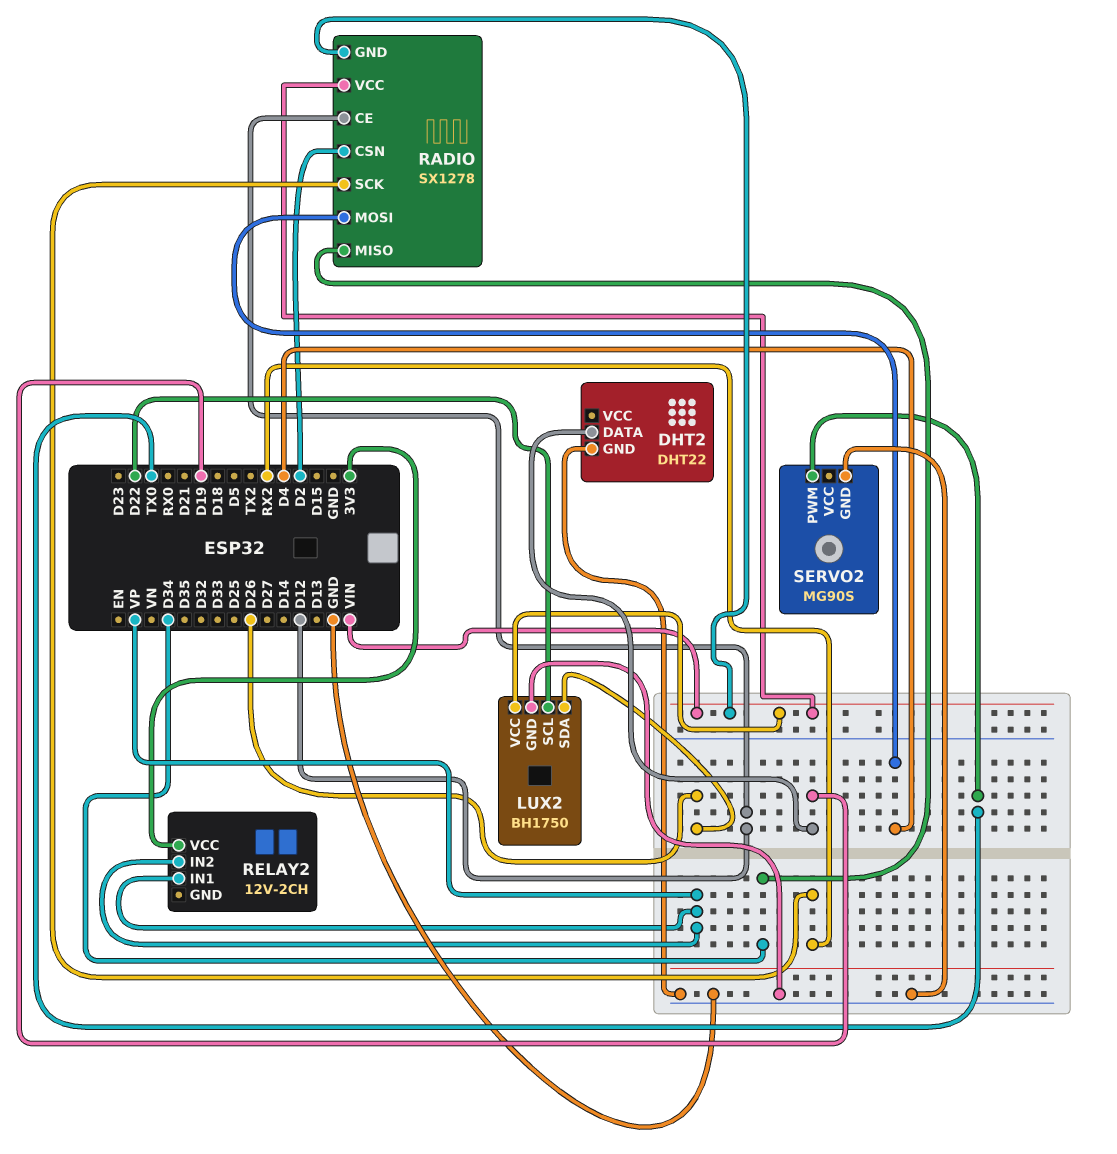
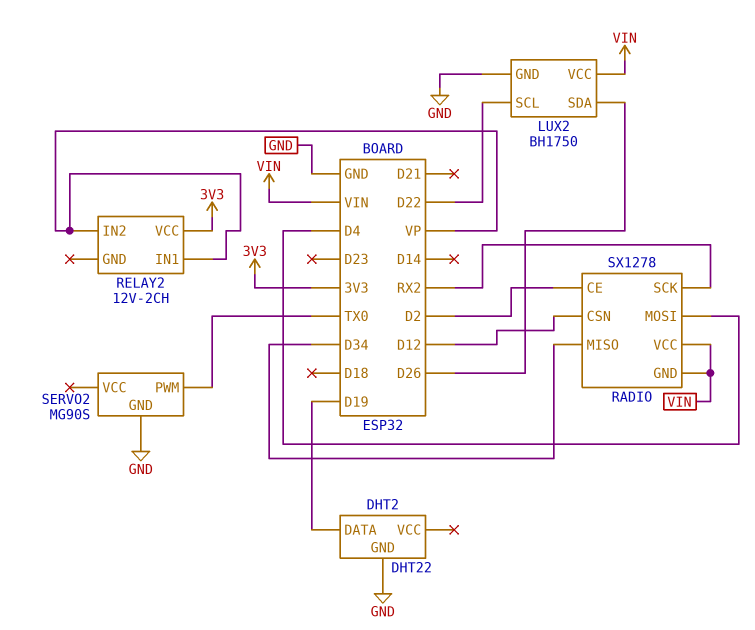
RADIO pin CE: D12 -> D2
RADIO pin CSN: D2 -> D12

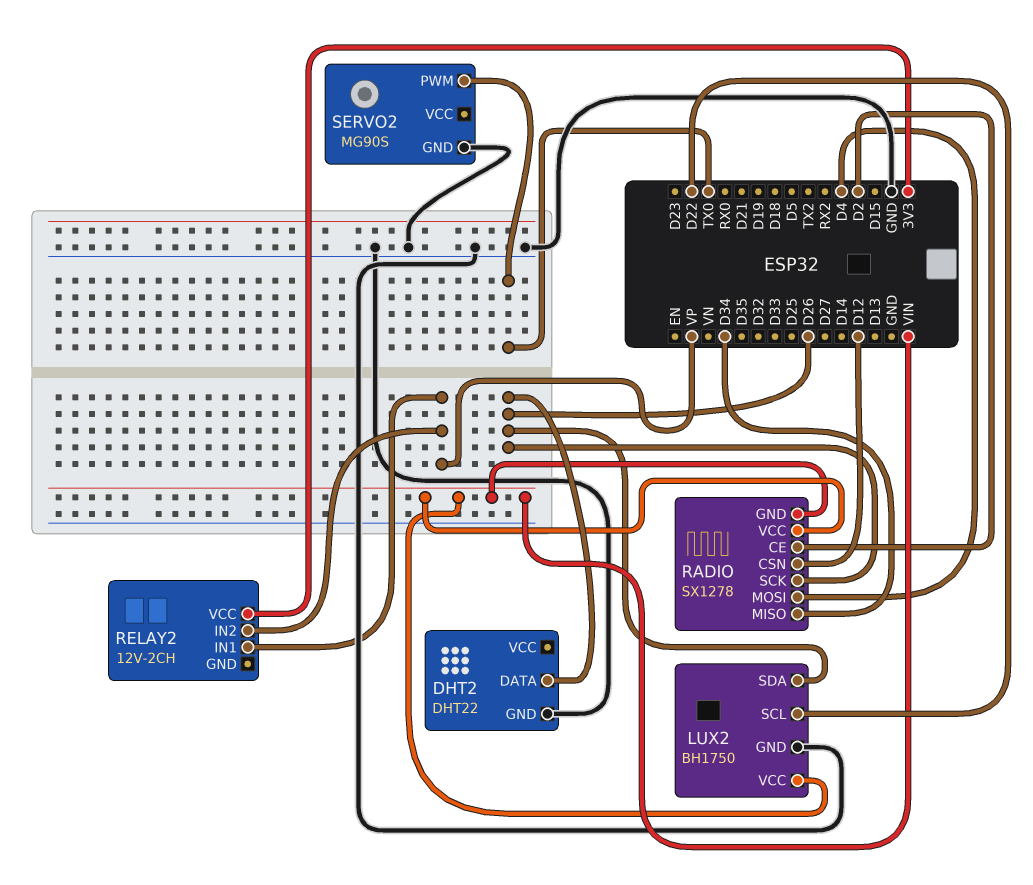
DHT2 pin DATA: D19 -> D26
RADIO pin SCK: RX2 -> D26

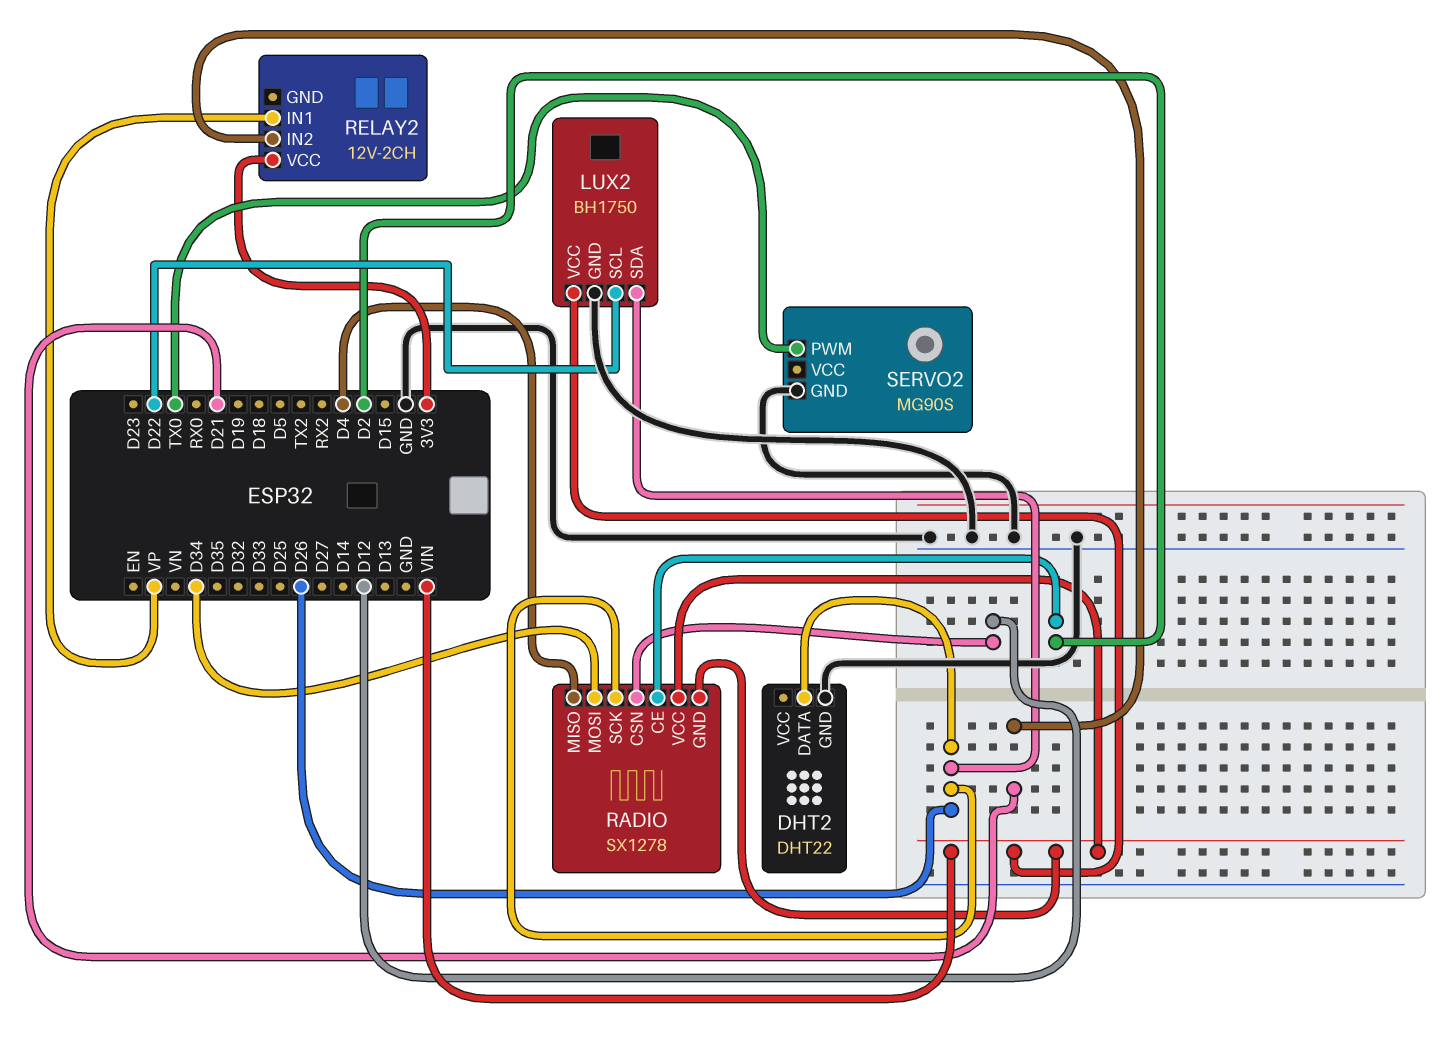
RADIO pin MISO: D34 -> D4
RADIO pin MOSI: D4 -> D34
RELAY2 pin IN2: VP -> D21

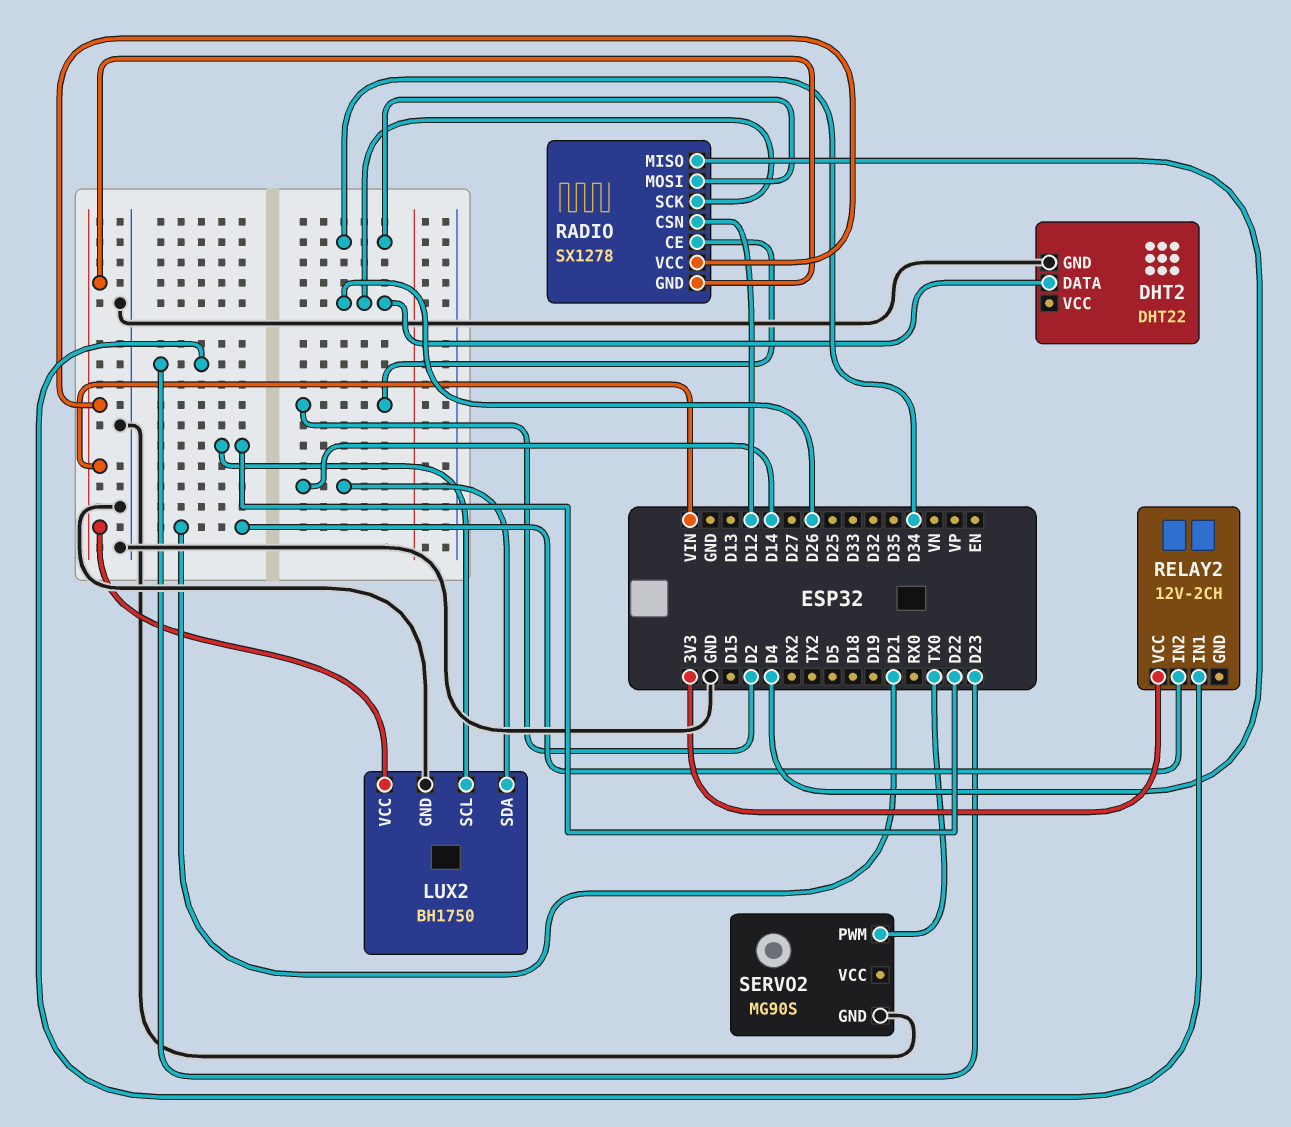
LUX2 pin SDA: D26 -> D14
RELAY2 pin IN1: VP -> D23

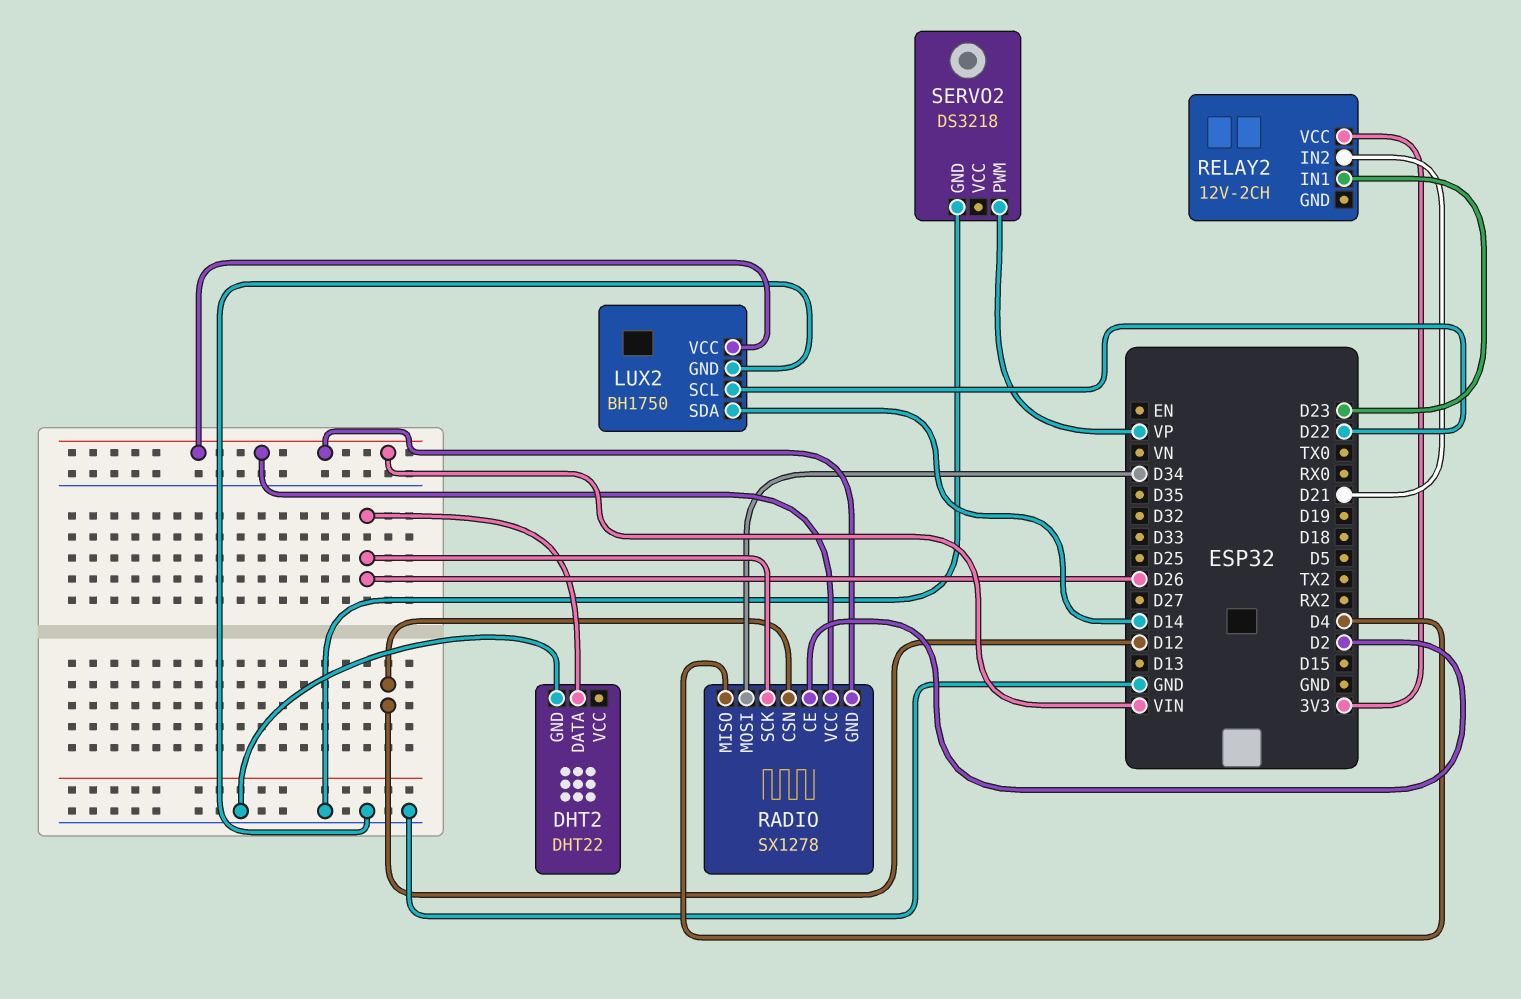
SERVO2: MG90S -> DS3218
SERVO2 pin PWM: TX0 -> VP

